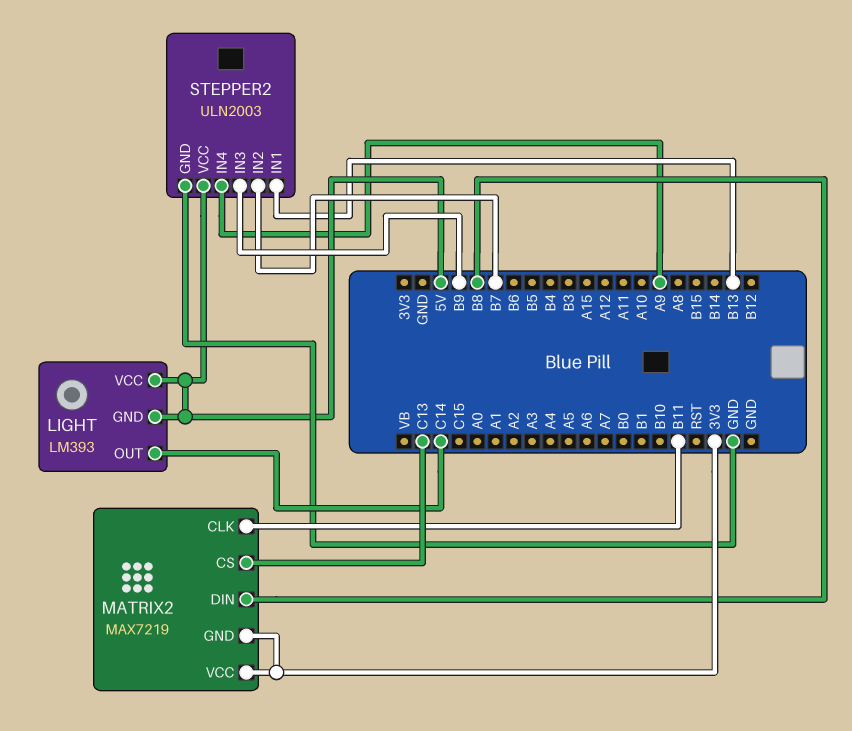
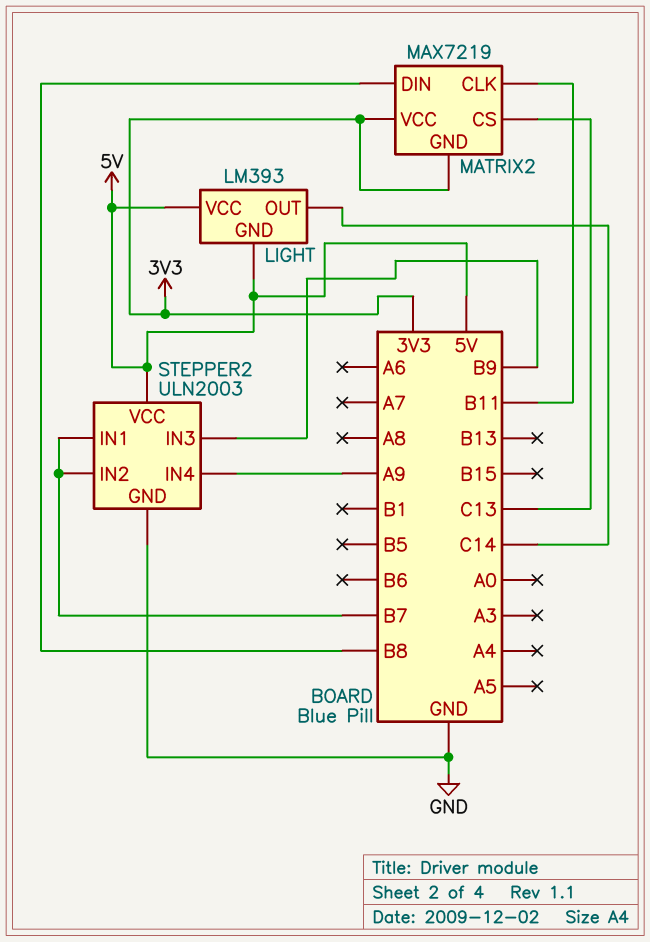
STEPPER2 pin IN1: B13 -> B7

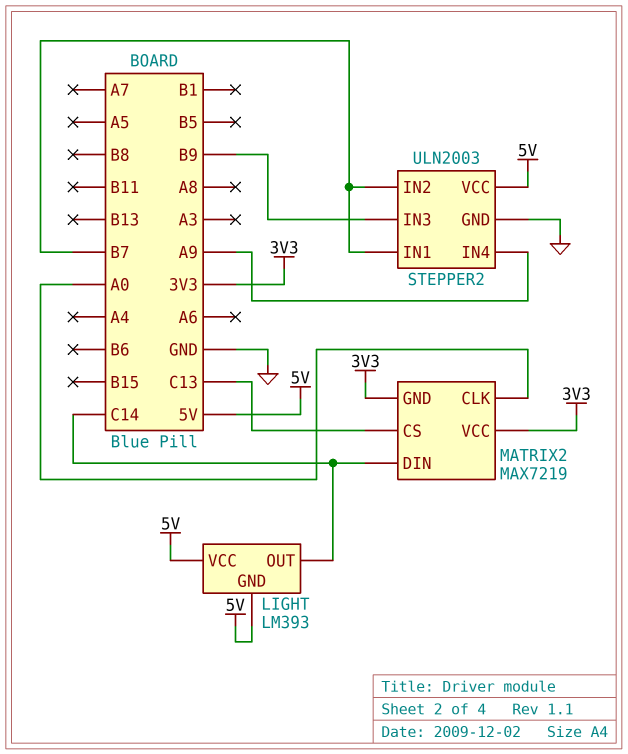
MATRIX2 pin CLK: B11 -> A0
MATRIX2 pin DIN: B8 -> C14

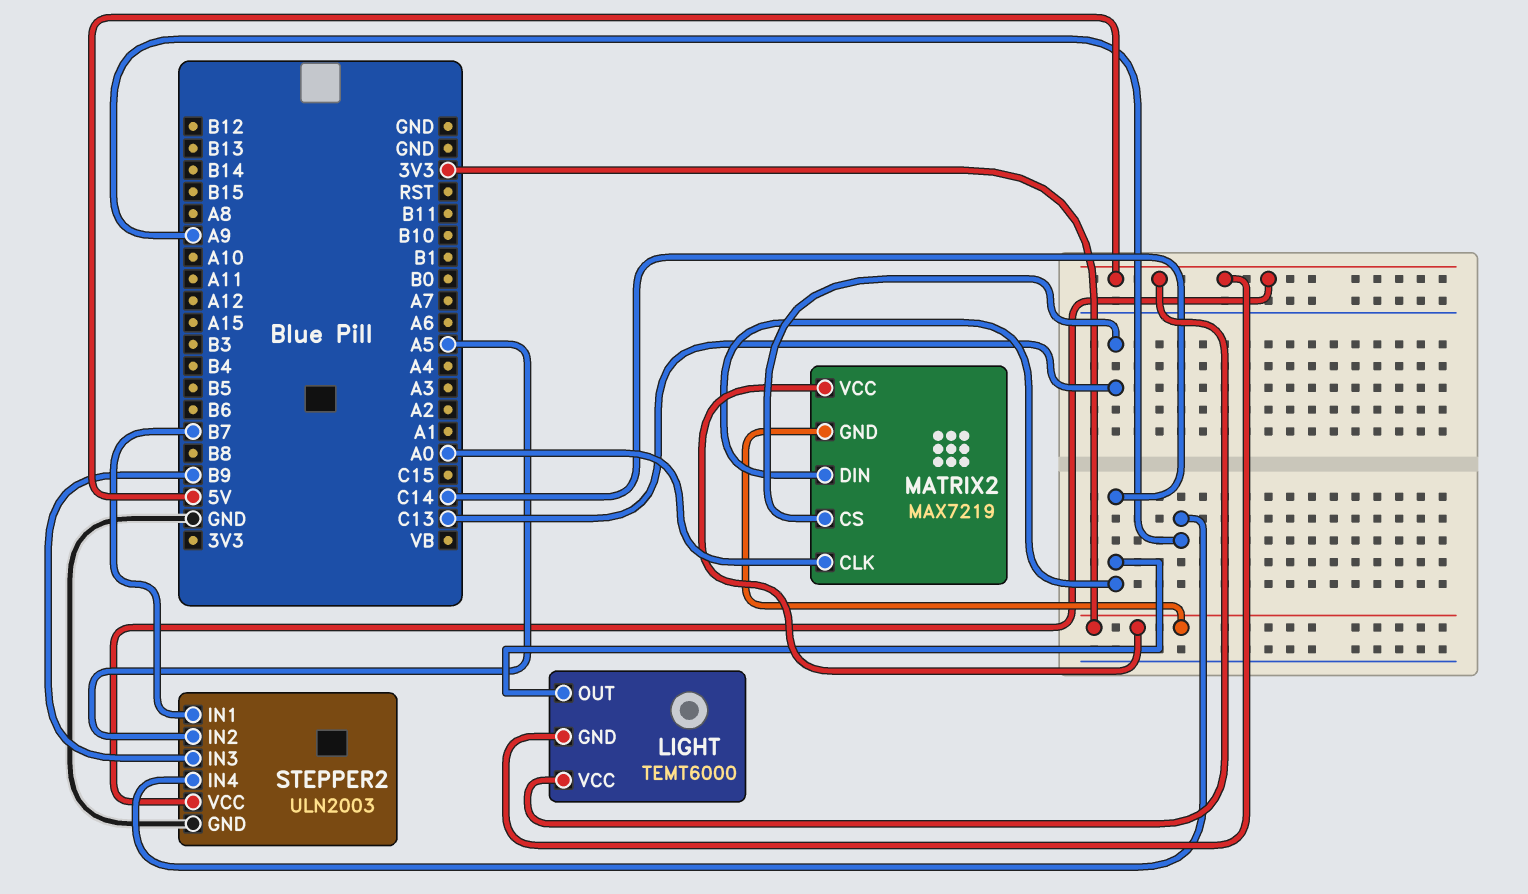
LIGHT: LM393 -> TEMT6000
STEPPER2 pin IN2: B7 -> A5

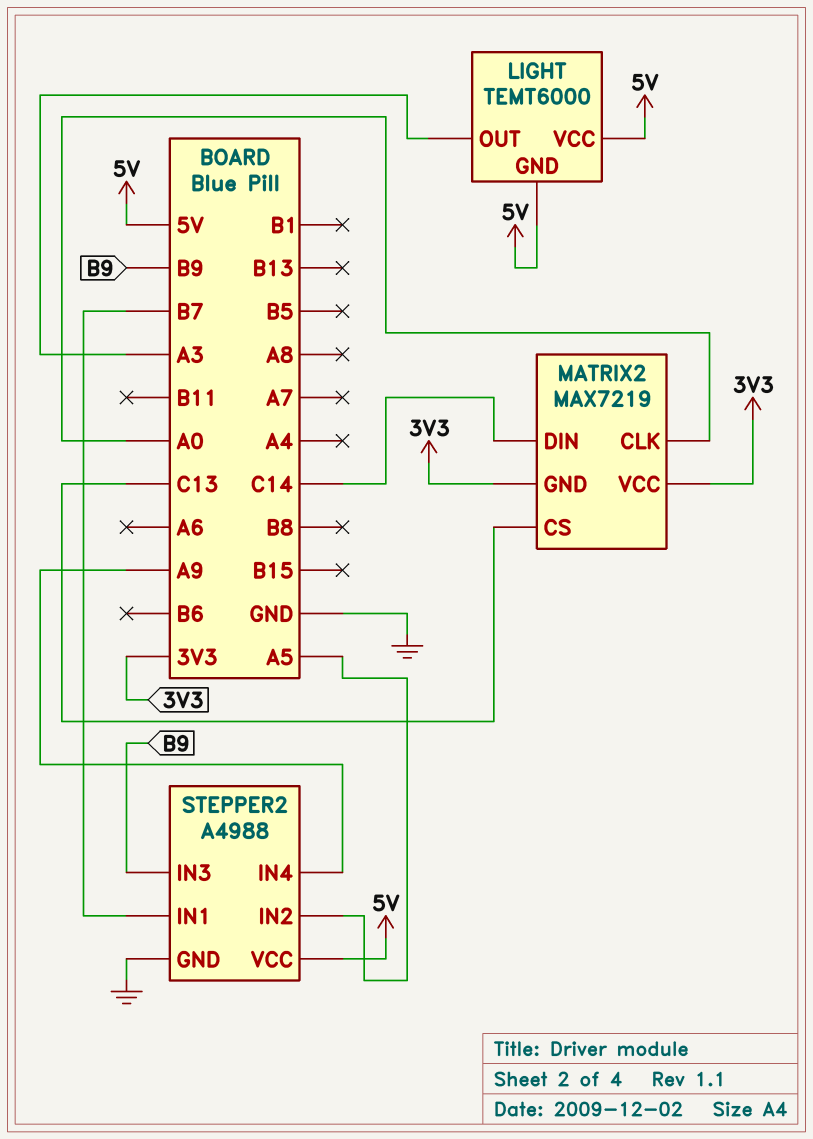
LIGHT pin OUT: C14 -> A3
STEPPER2: ULN2003 -> A4988

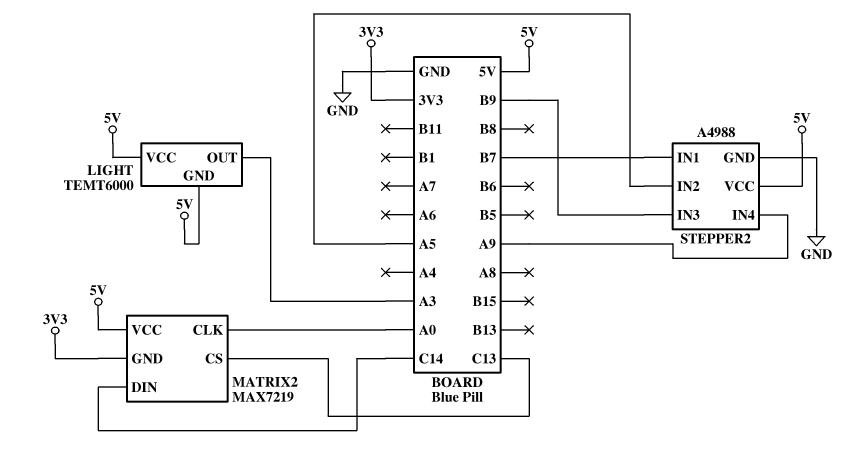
MATRIX2 pin VCC: 3V3 -> 5V

